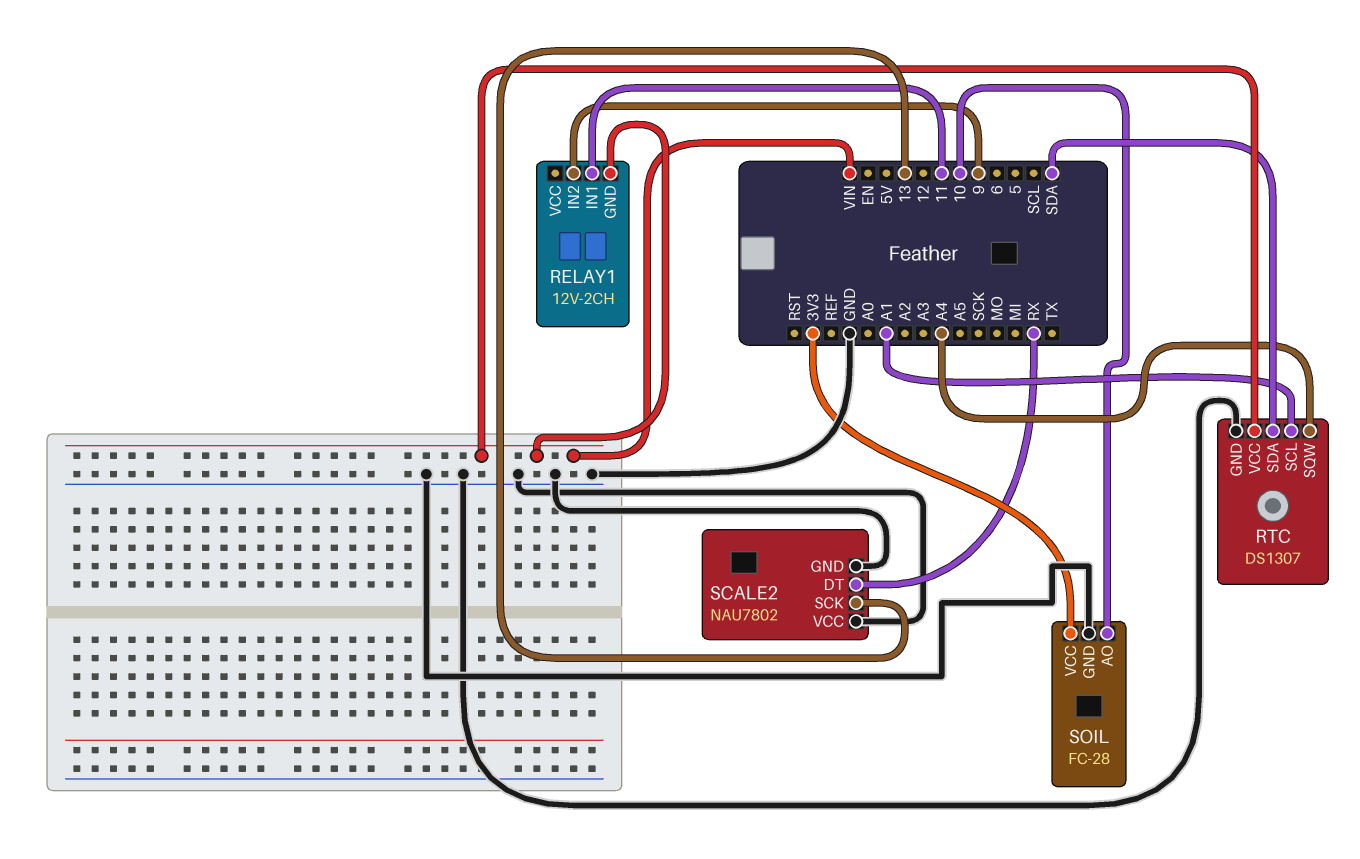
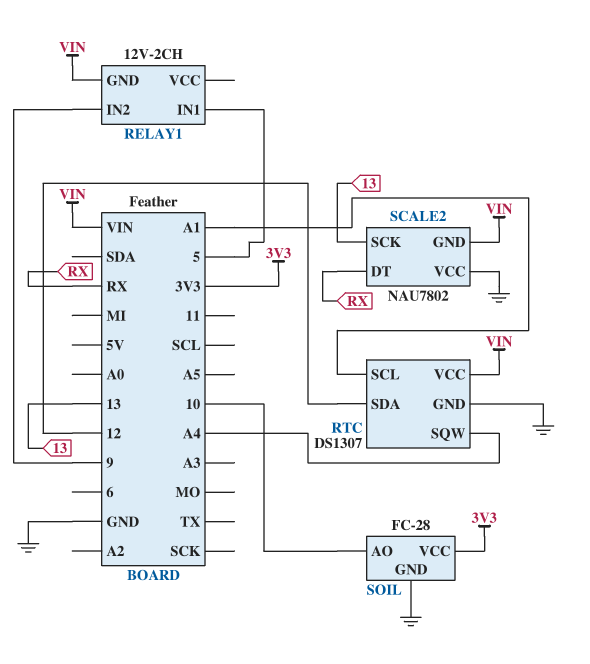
RELAY1 pin IN1: 11 -> 5
RTC pin SDA: SDA -> 12
SCALE2 pin GND: GND -> VIN

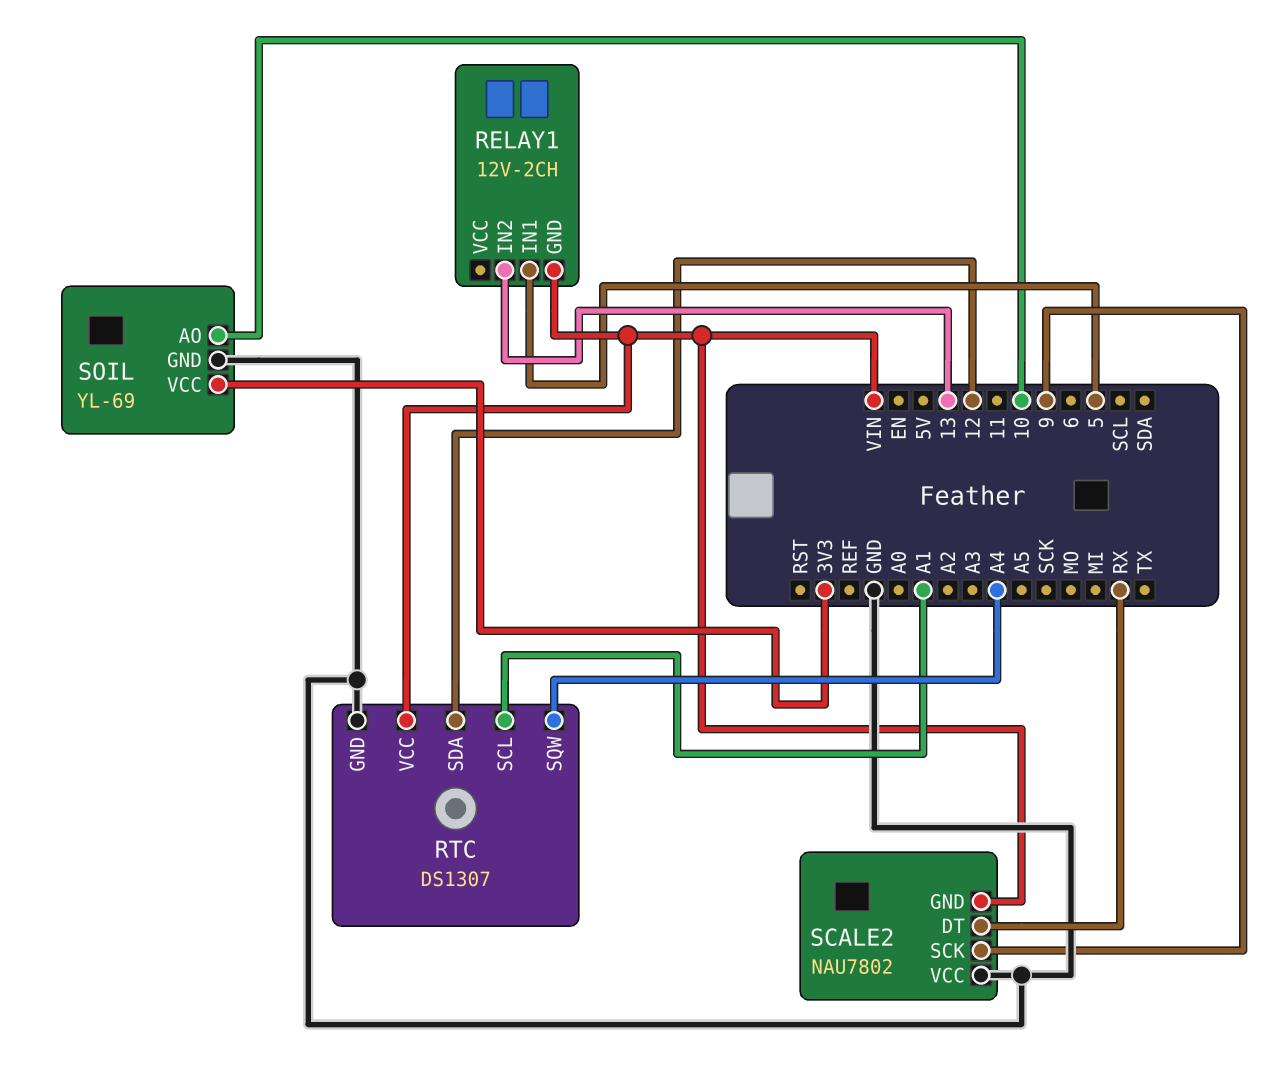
RELAY1 pin IN2: 9 -> 13
SCALE2 pin SCK: 13 -> 9
SOIL: FC-28 -> YL-69

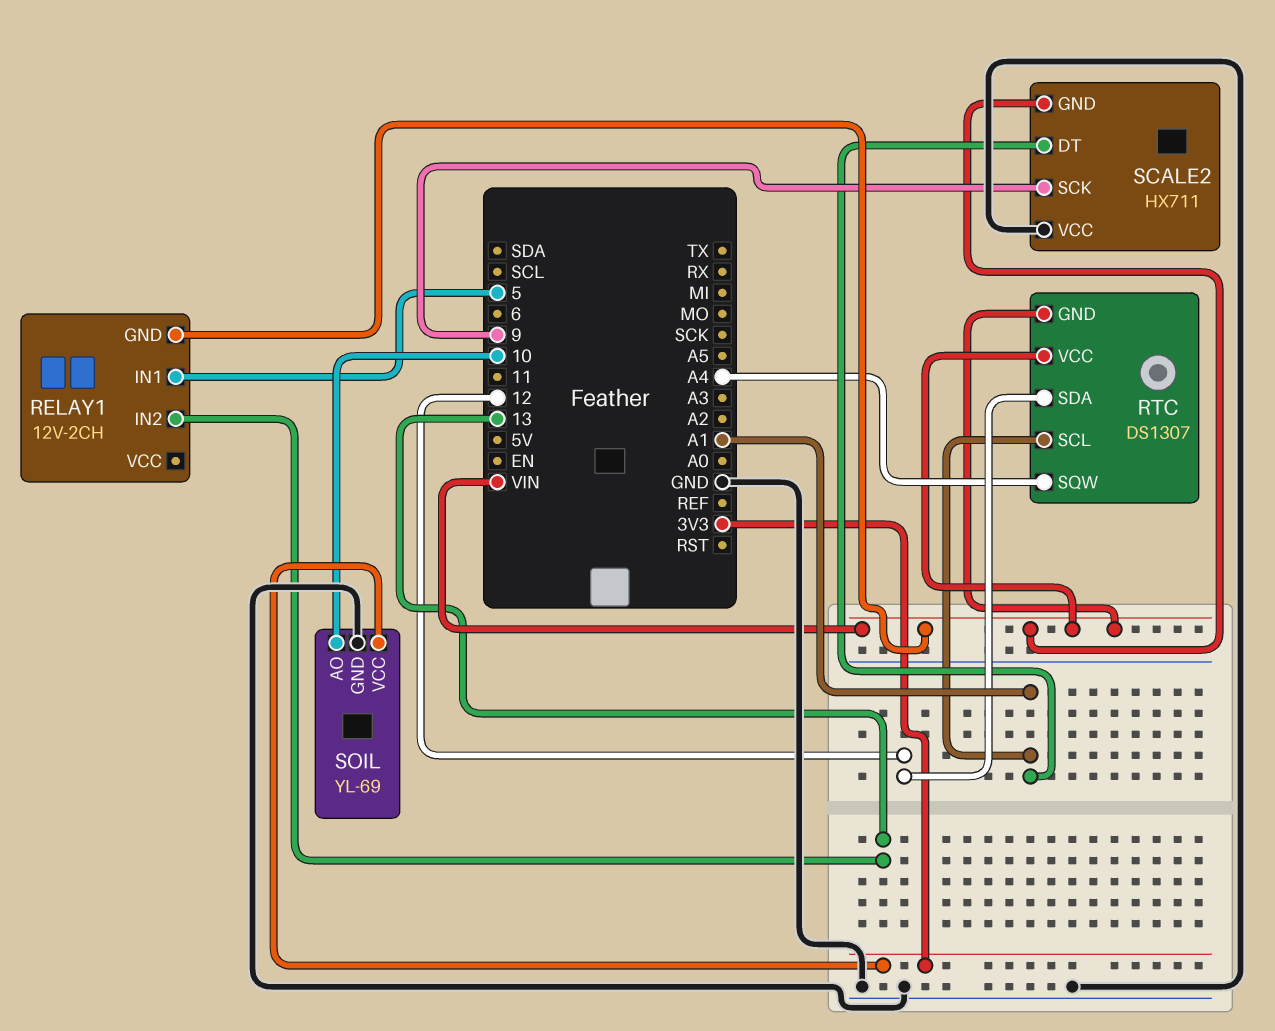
RTC pin GND: GND -> VIN
SCALE2: NAU7802 -> HX711
SCALE2 pin DT: RX -> A1

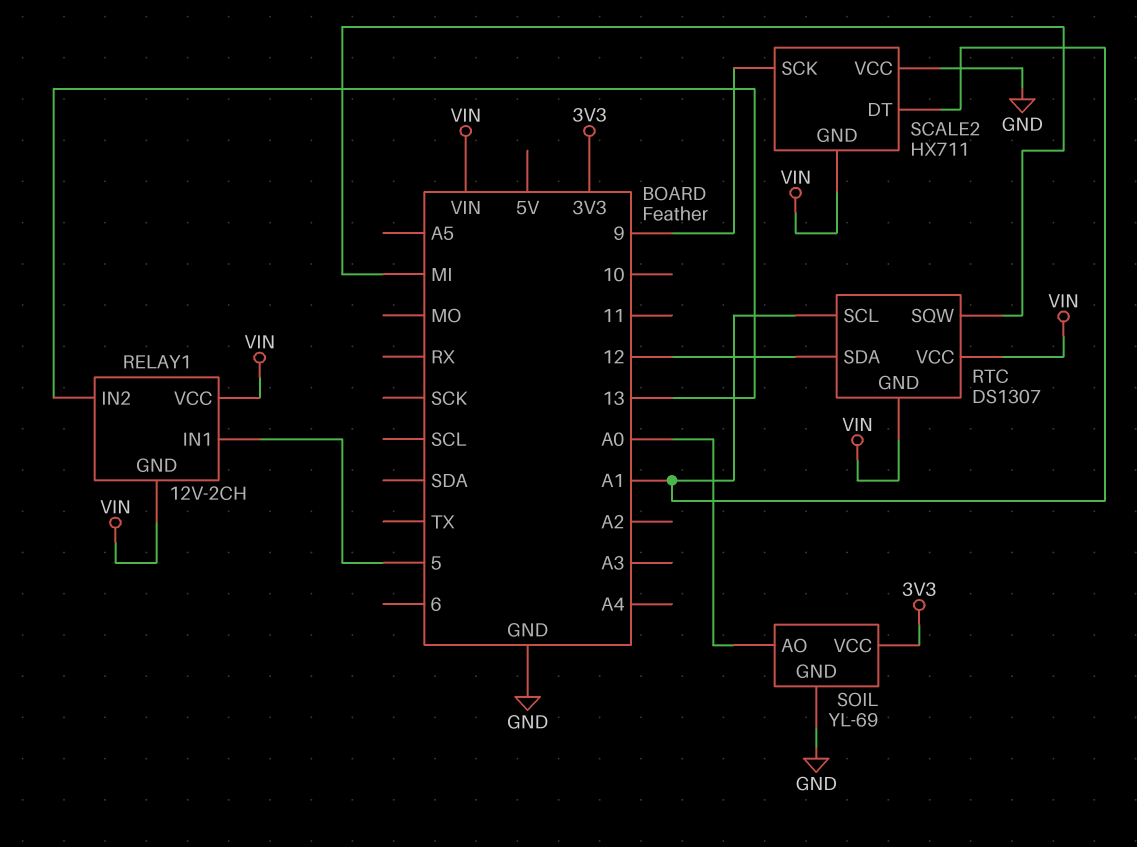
RELAY1 pin VCC: none -> VIN
RTC pin SQW: A4 -> MI
SOIL pin AO: 10 -> A0

